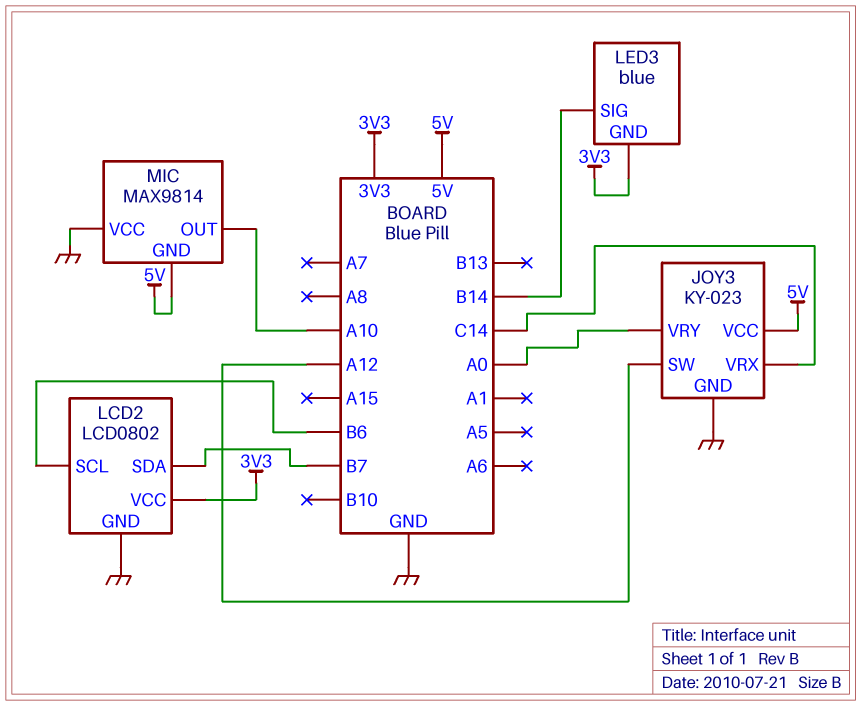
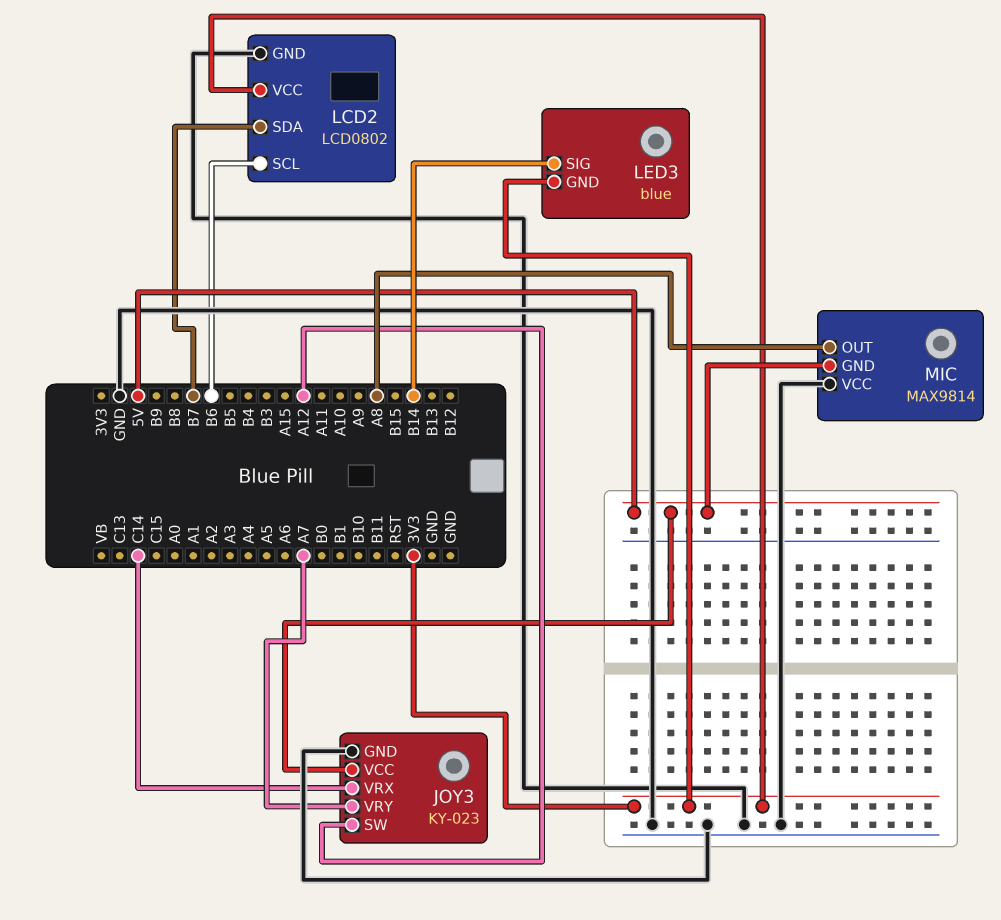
JOY3 pin VRY: A0 -> A7
MIC pin OUT: A10 -> A8

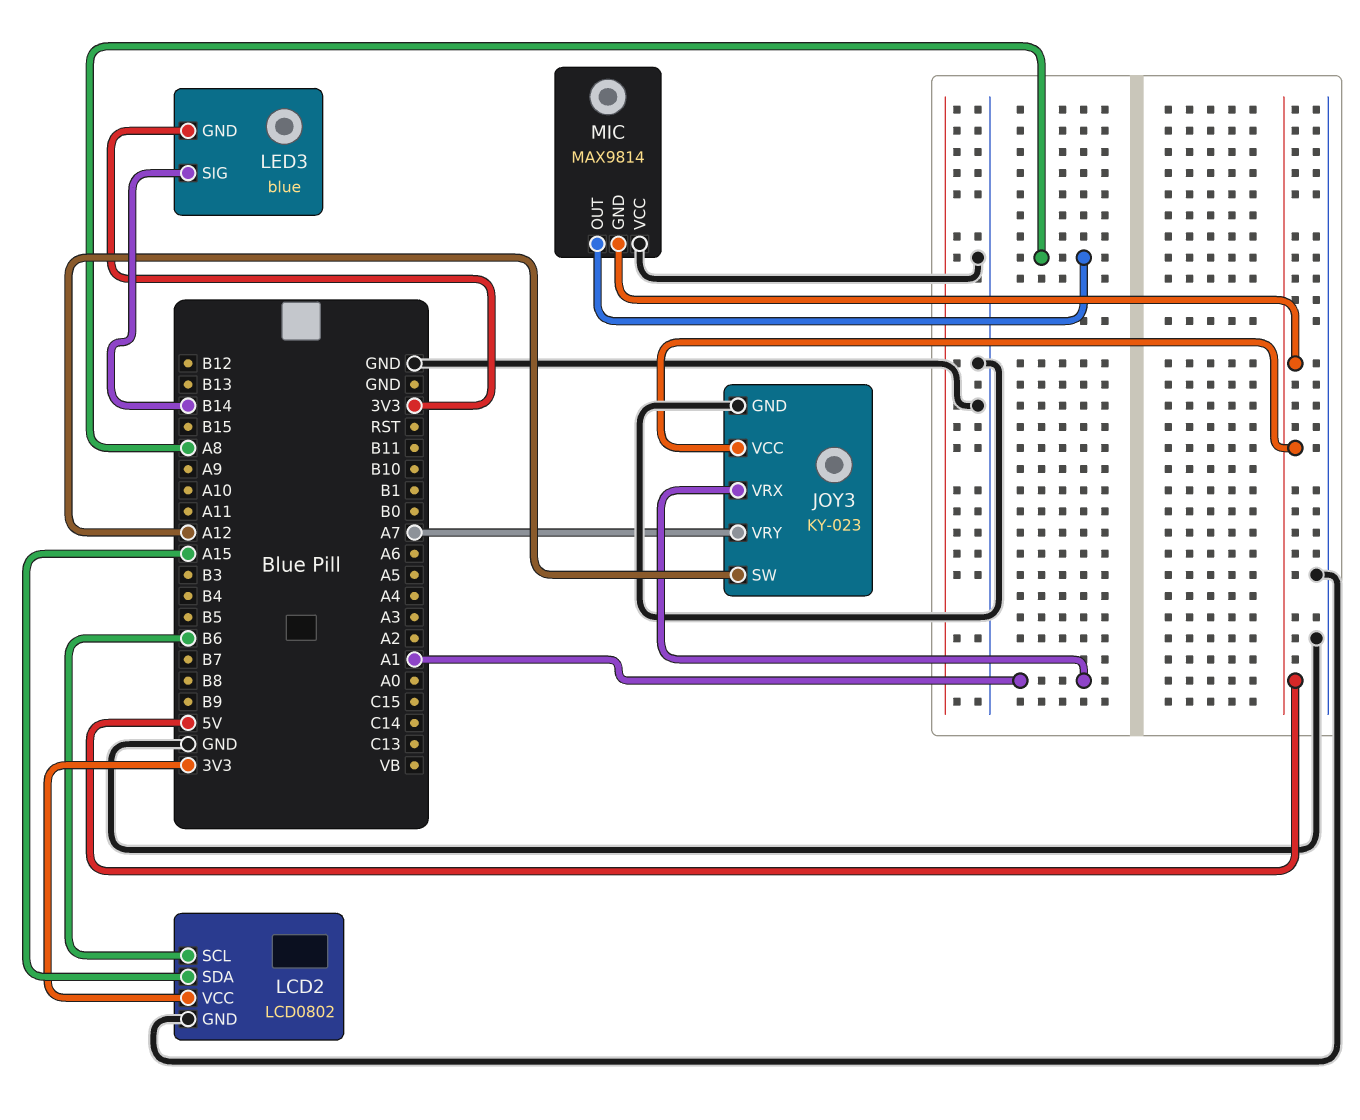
JOY3 pin VRX: C14 -> A1
LCD2 pin SDA: B7 -> A15

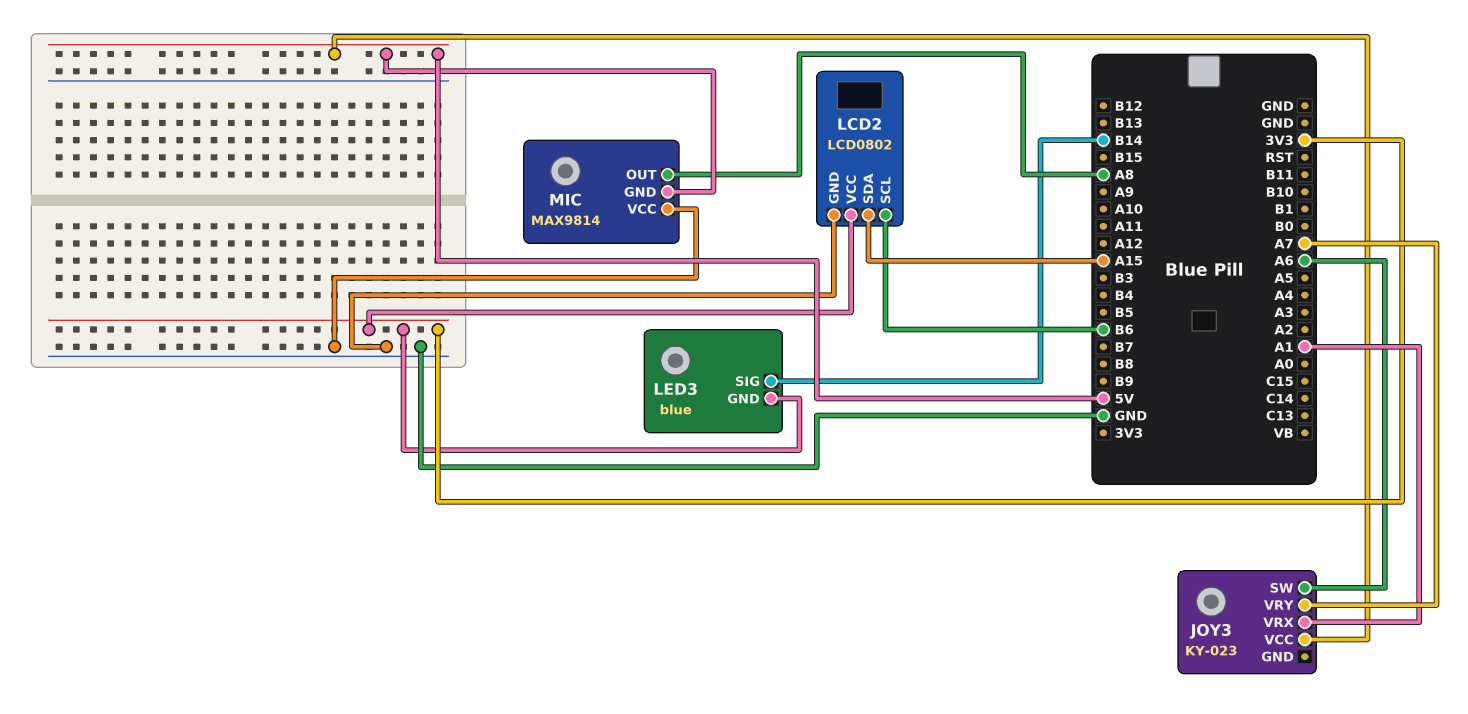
JOY3 pin GND: GND -> none
JOY3 pin SW: A12 -> A6

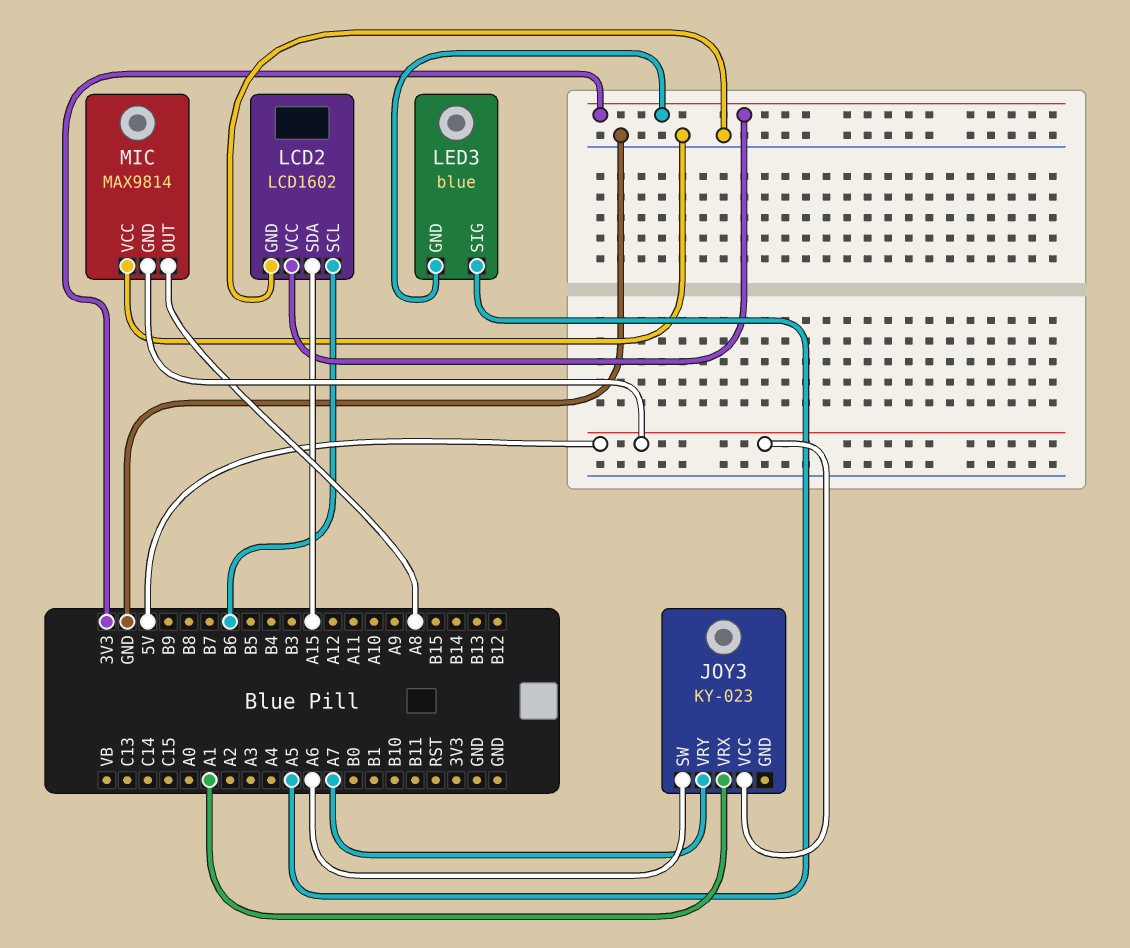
LCD2: LCD0802 -> LCD1602
LED3 pin SIG: B14 -> A5

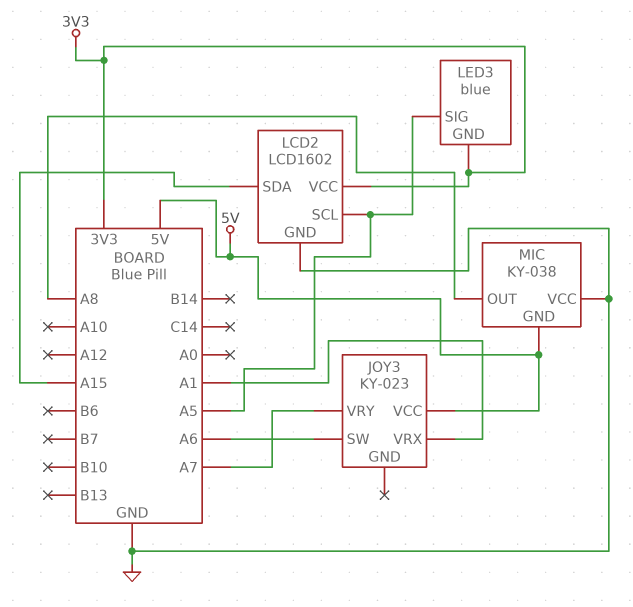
LCD2 pin SCL: B6 -> A5
MIC: MAX9814 -> KY-038

